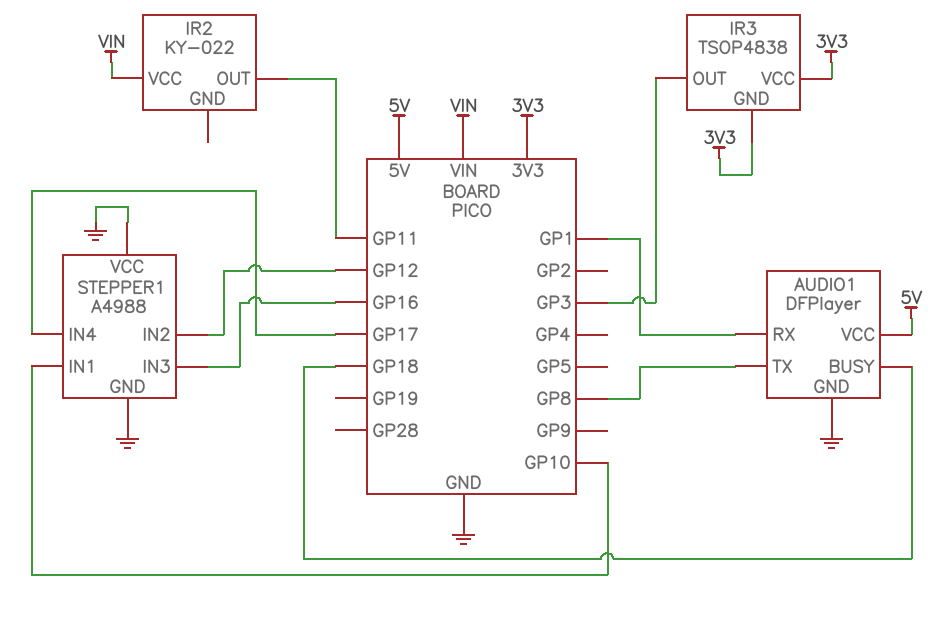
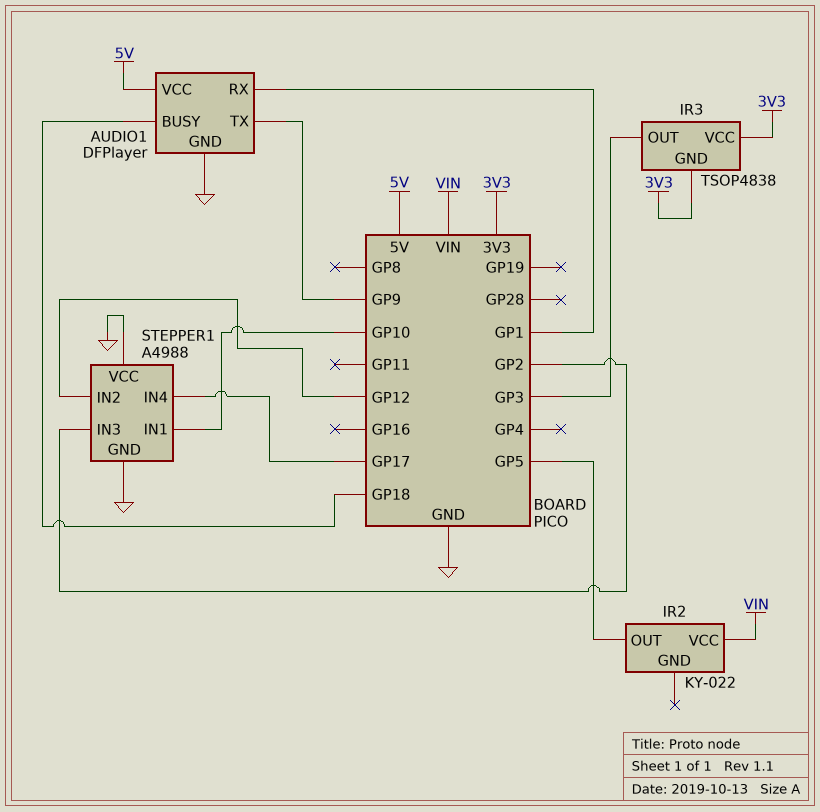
AUDIO1 pin TX: GP8 -> GP9
IR2 pin OUT: GP11 -> GP5
STEPPER1 pin IN3: GP16 -> GP2

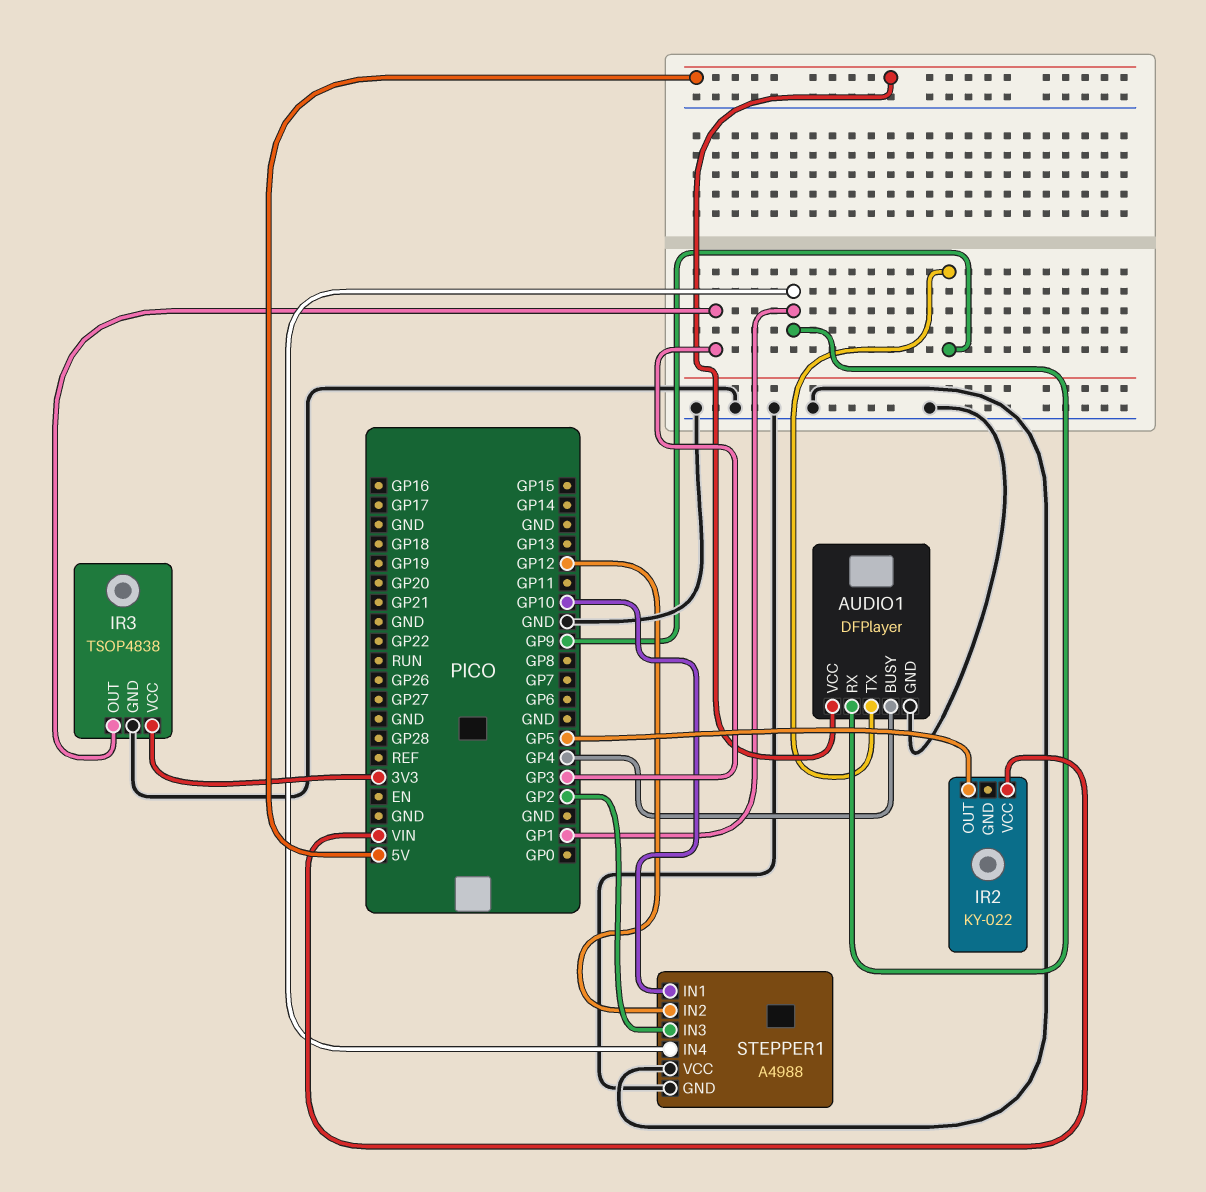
AUDIO1 pin BUSY: GP18 -> GP4
IR3 pin GND: 3V3 -> GND
STEPPER1 pin IN4: GP17 -> GP1

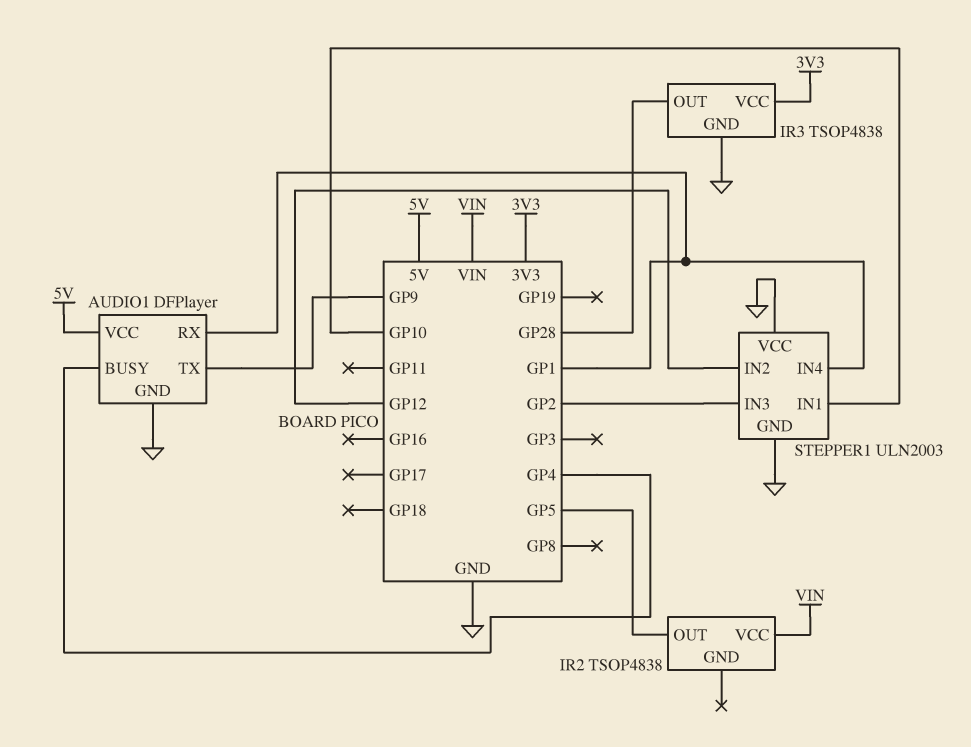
IR2: KY-022 -> TSOP4838
IR3 pin OUT: GP3 -> GP28
STEPPER1: A4988 -> ULN2003

